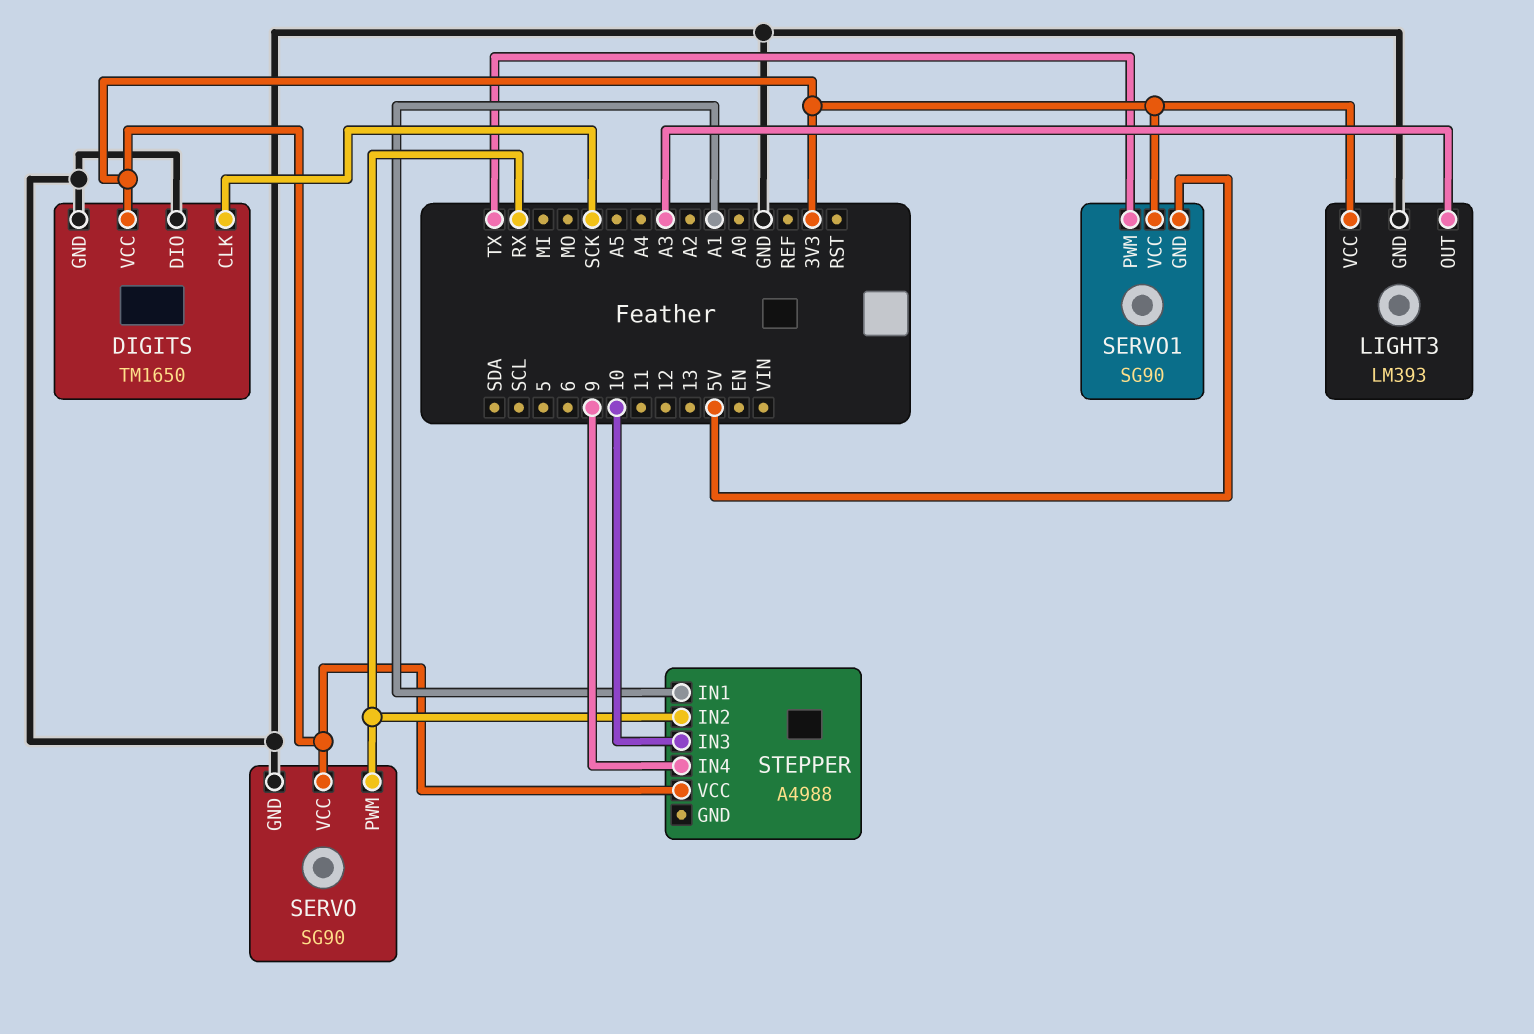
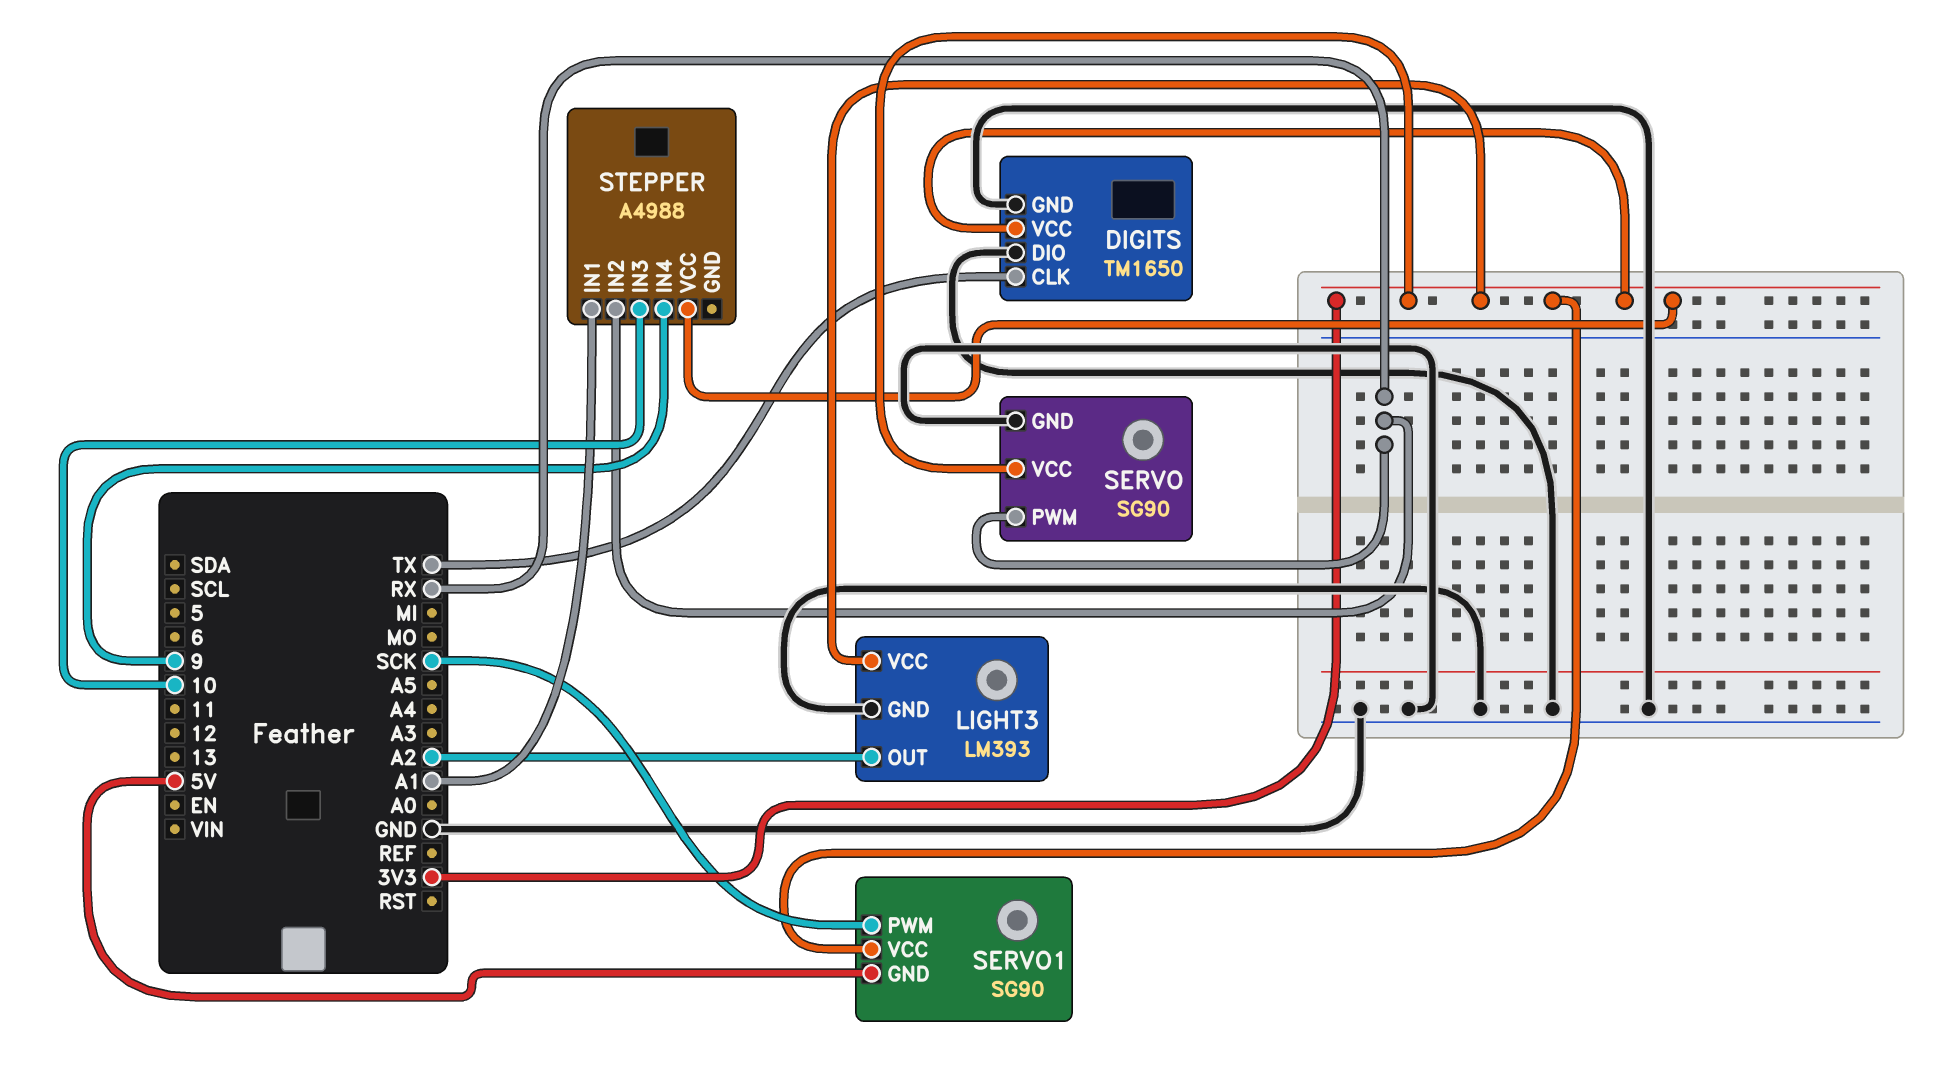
DIGITS pin CLK: SCK -> TX
LIGHT3 pin OUT: A3 -> A2
SERVO1 pin PWM: TX -> SCK

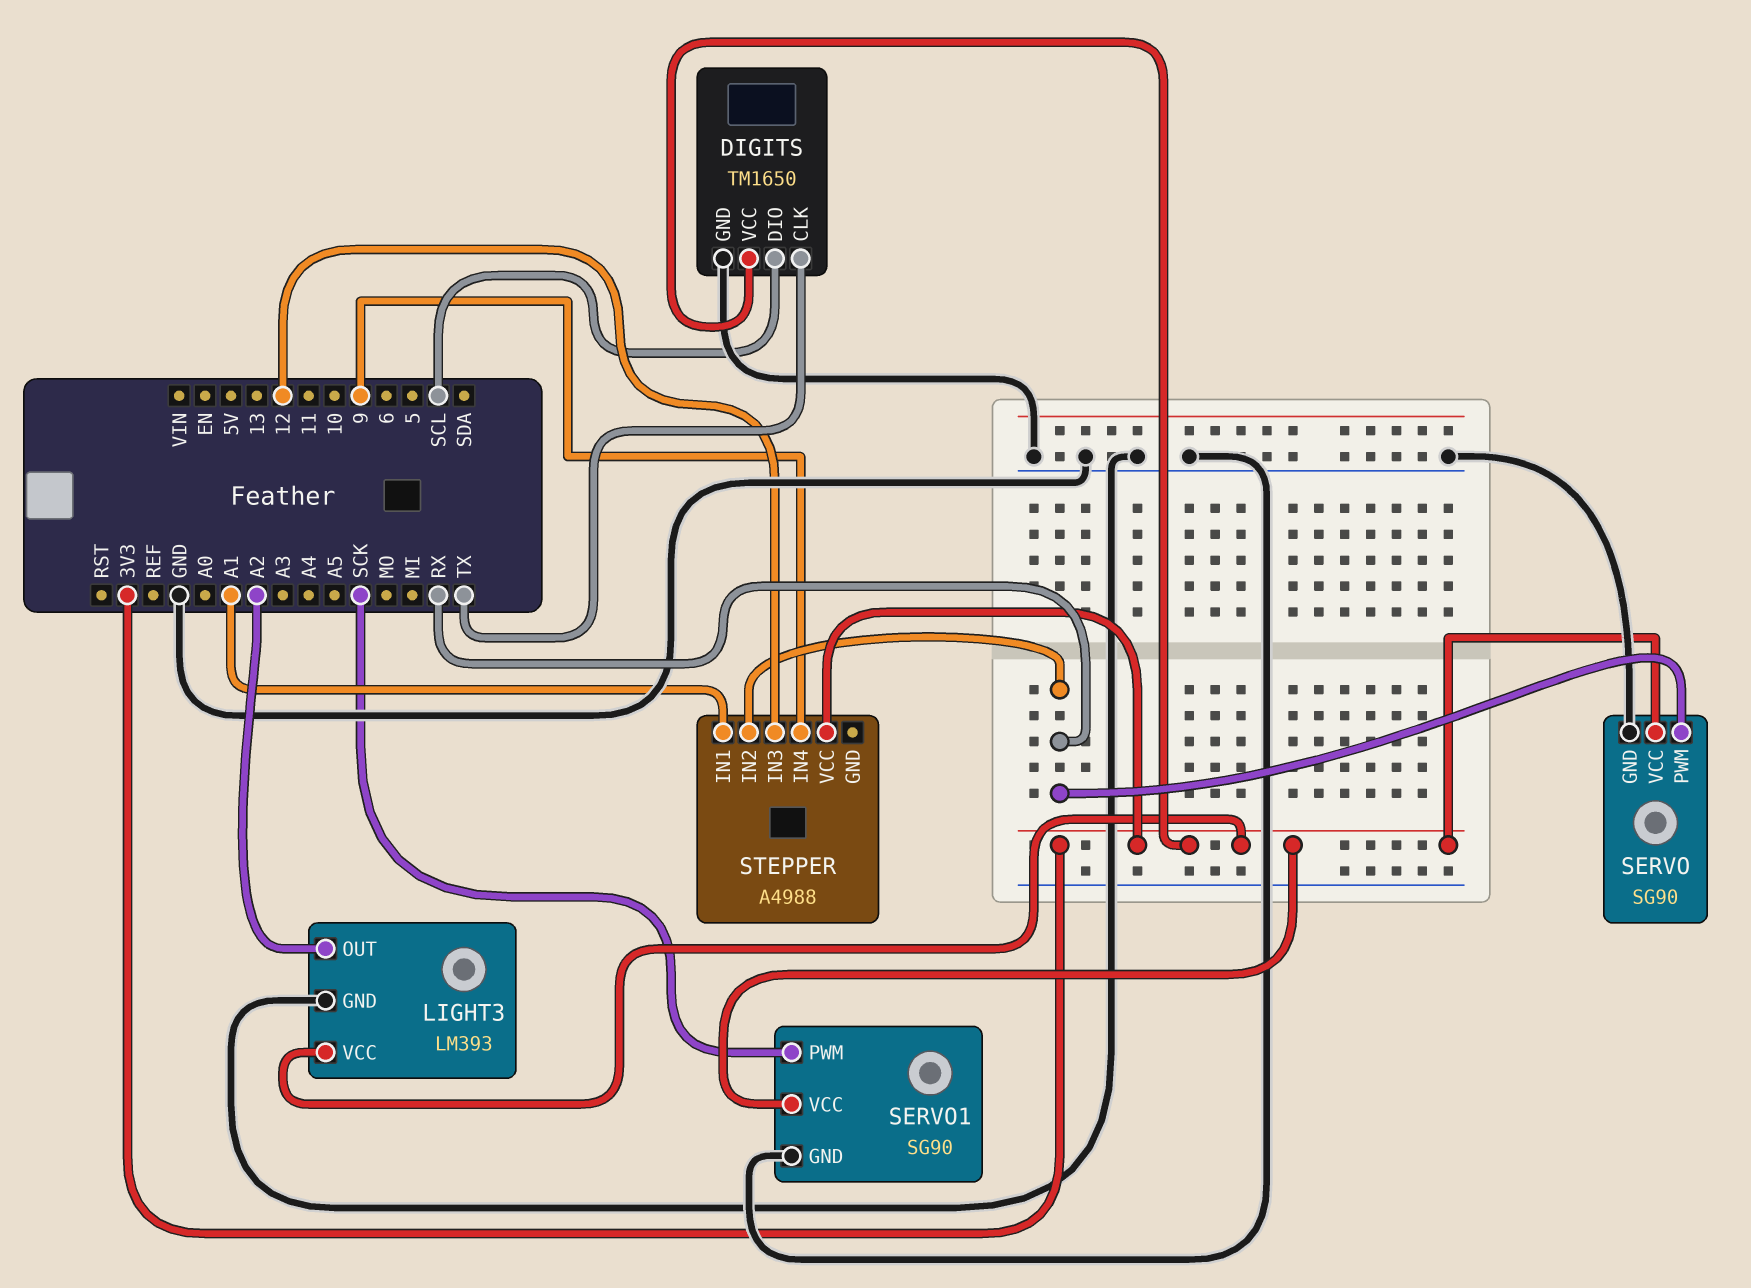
DIGITS pin DIO: GND -> SCL
SERVO1 pin GND: 5V -> GND
STEPPER pin IN3: 10 -> 12

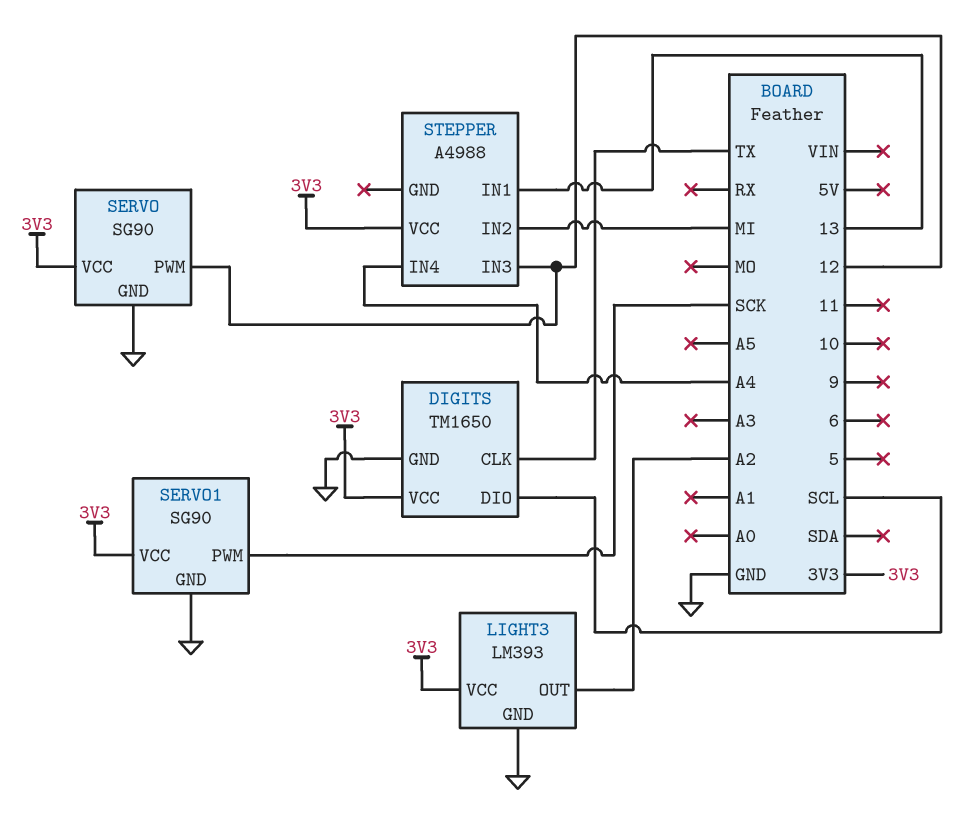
SERVO pin PWM: RX -> 12
STEPPER pin IN1: A1 -> 13
STEPPER pin IN2: RX -> MI
STEPPER pin IN4: 9 -> A4

